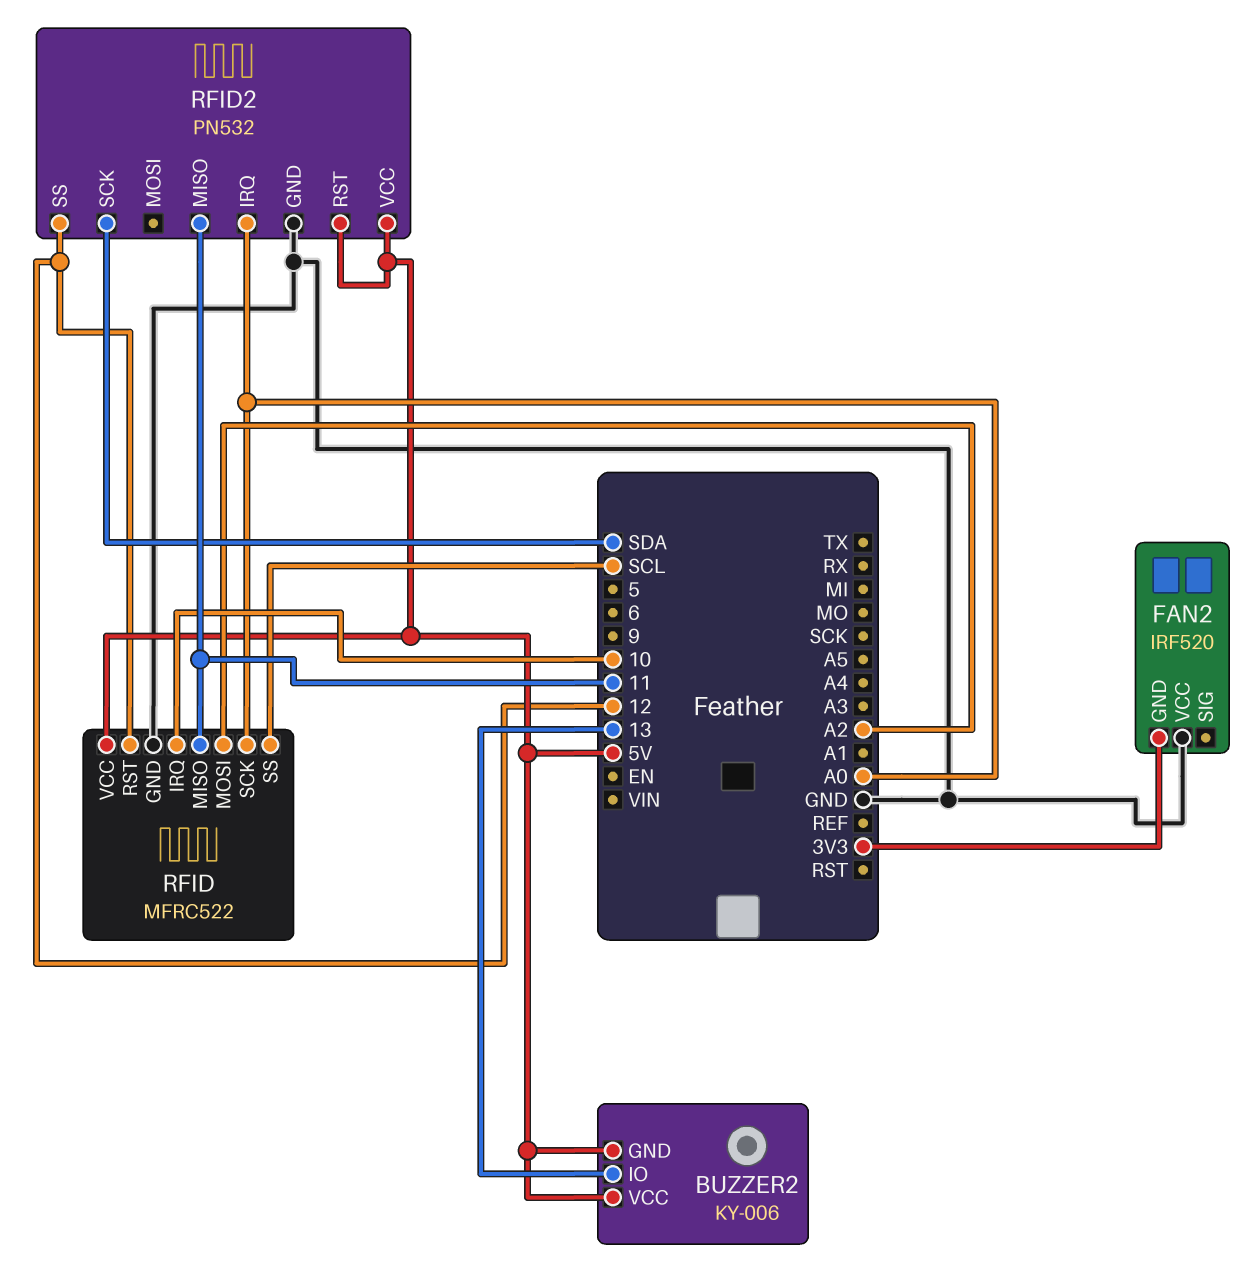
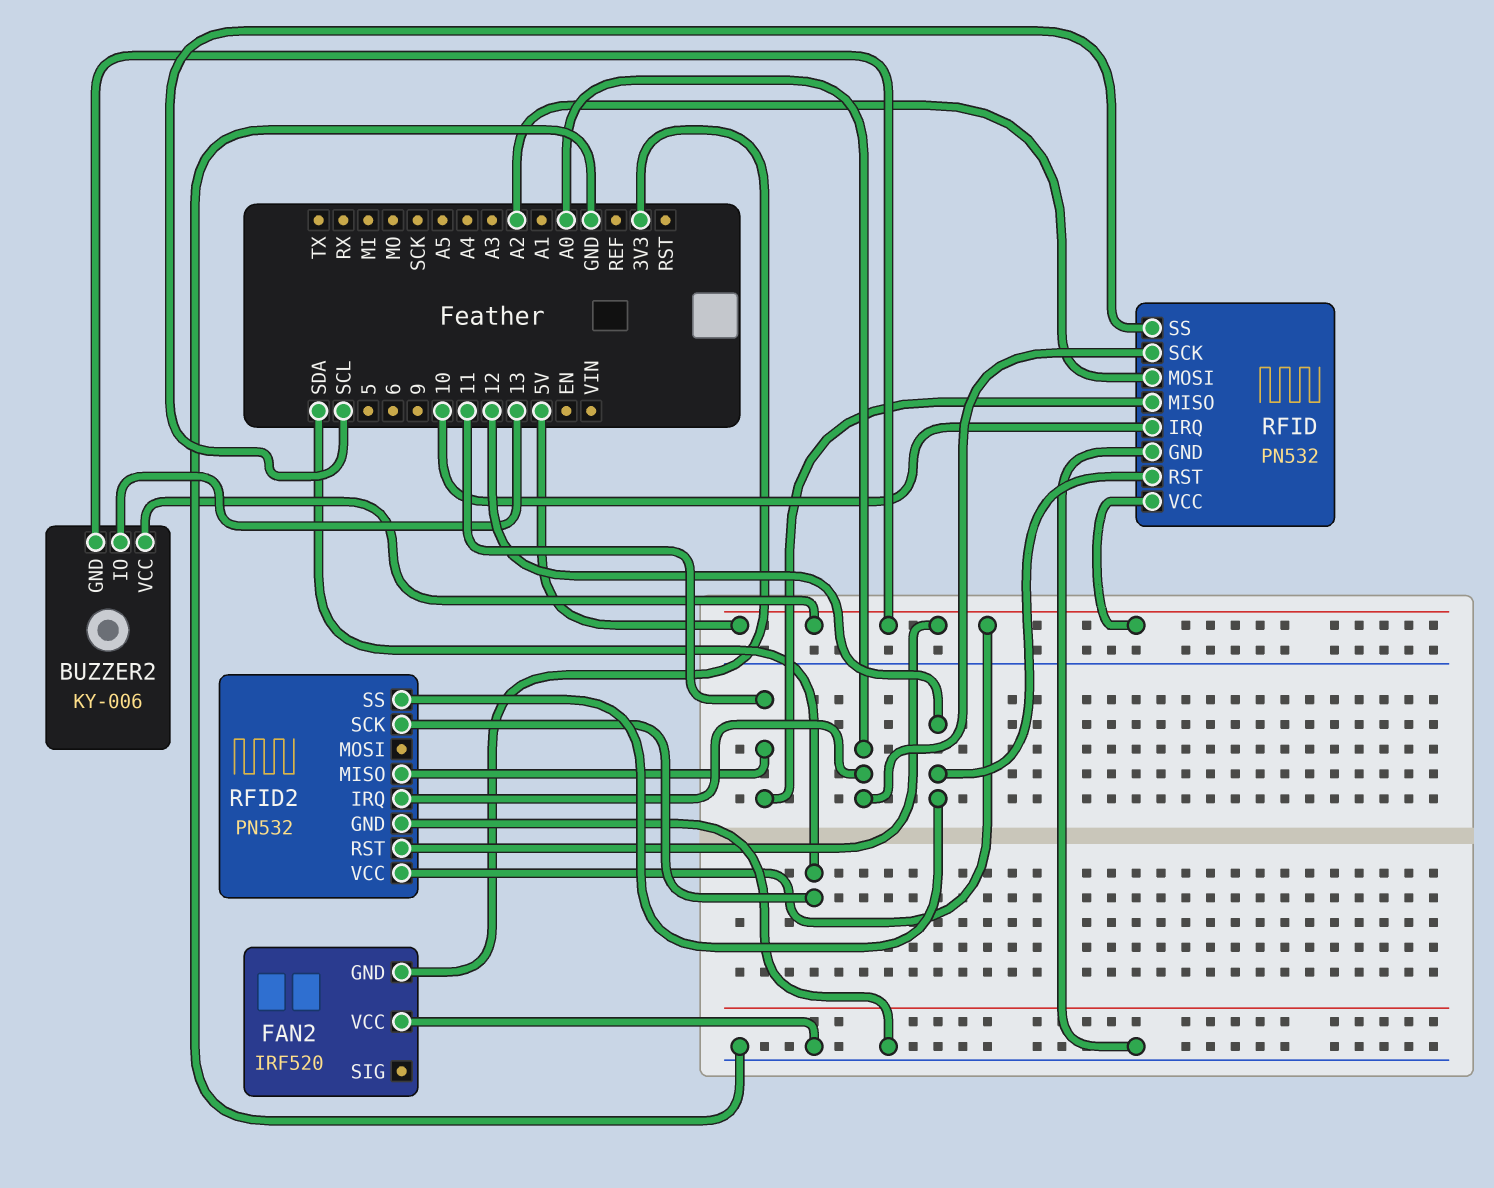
RFID: MFRC522 -> PN532

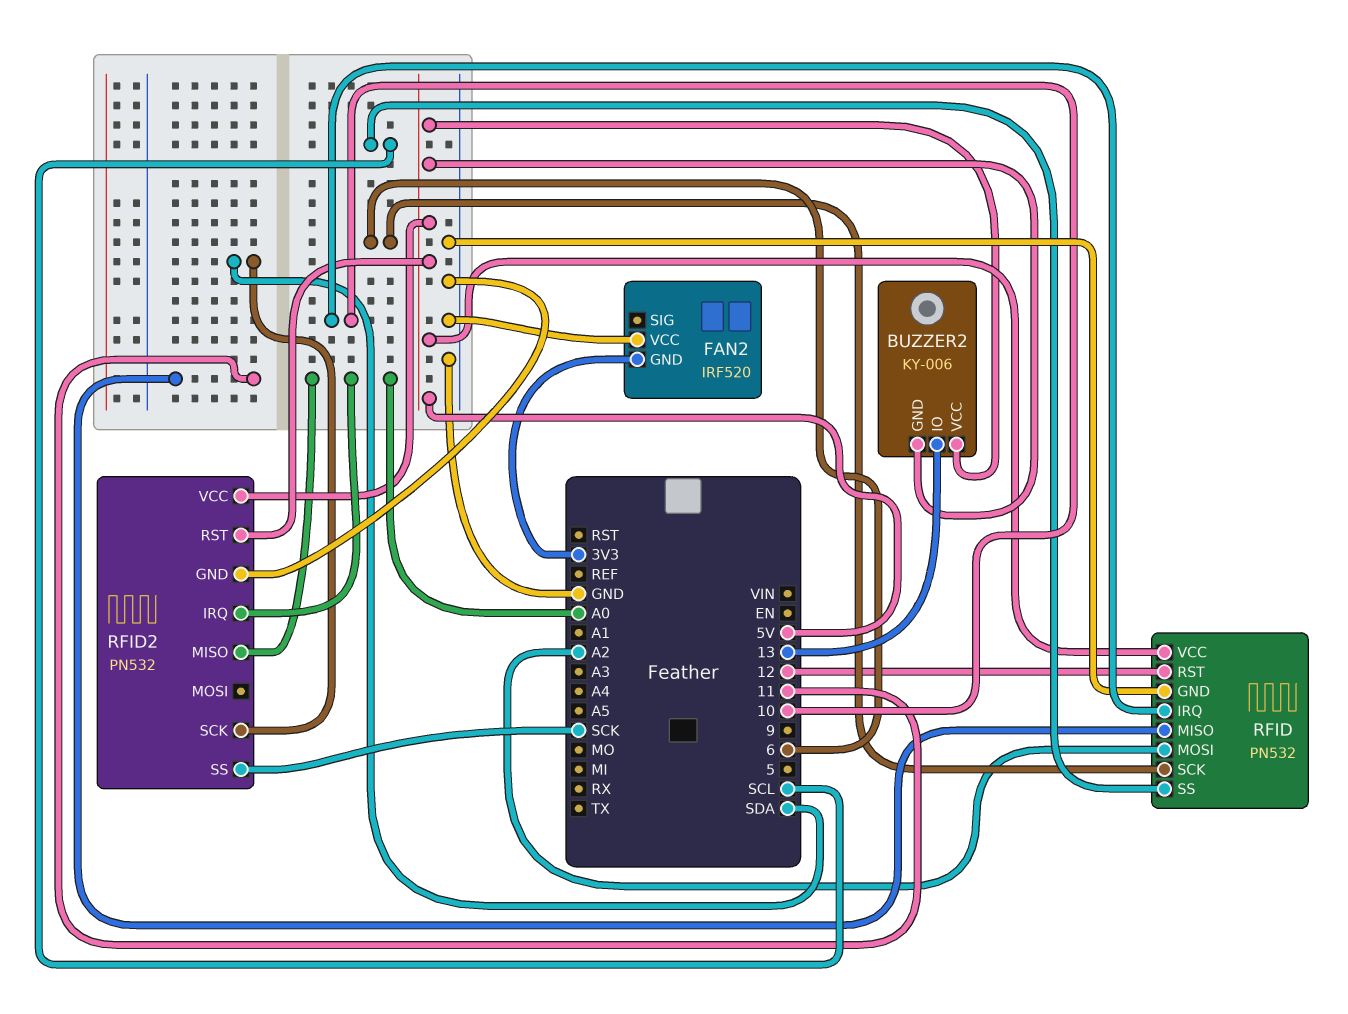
RFID pin SCK: A0 -> 6
RFID2 pin MISO: 11 -> A0
RFID2 pin SS: 12 -> SCK

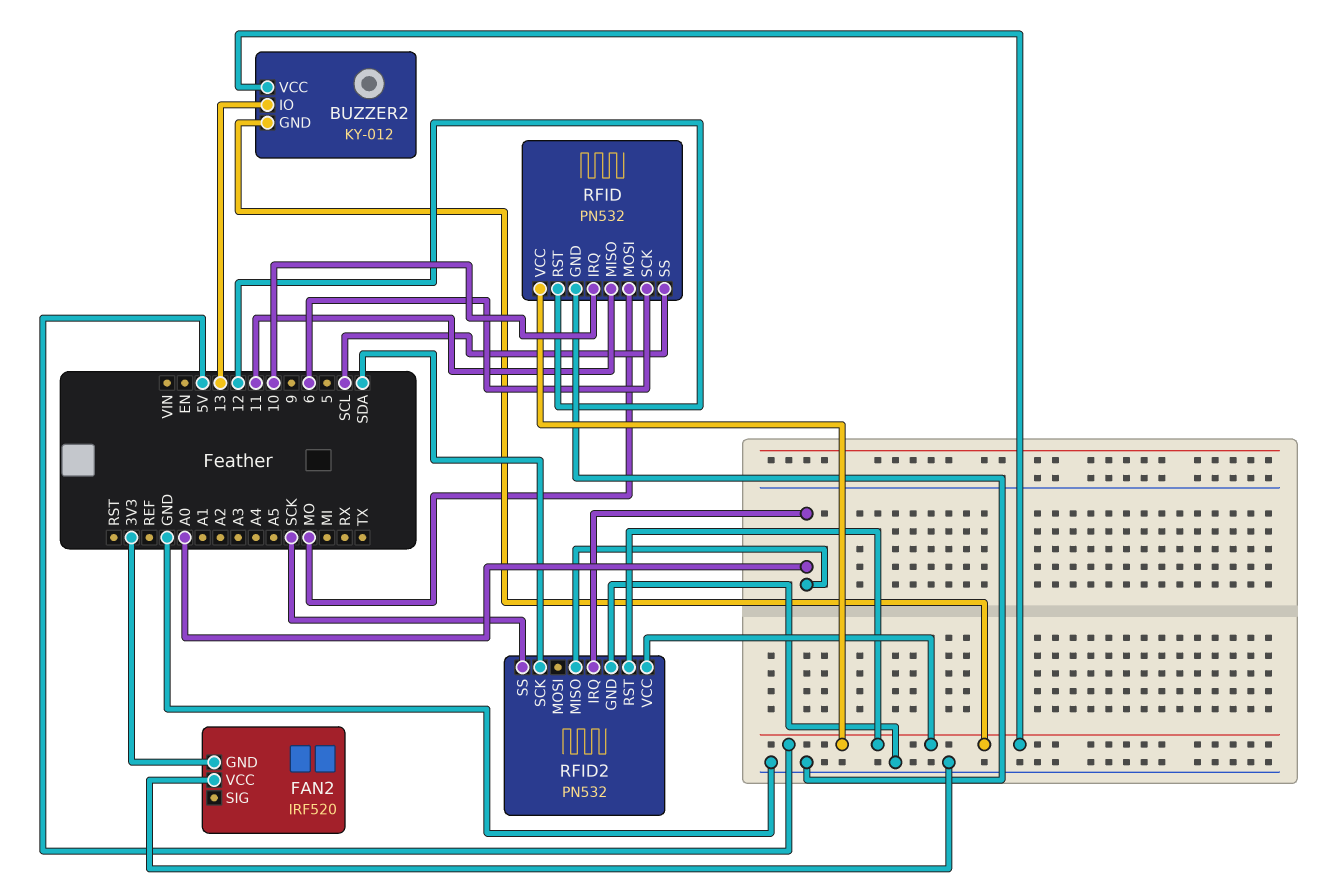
BUZZER2: KY-006 -> KY-012
RFID pin MOSI: A2 -> MO

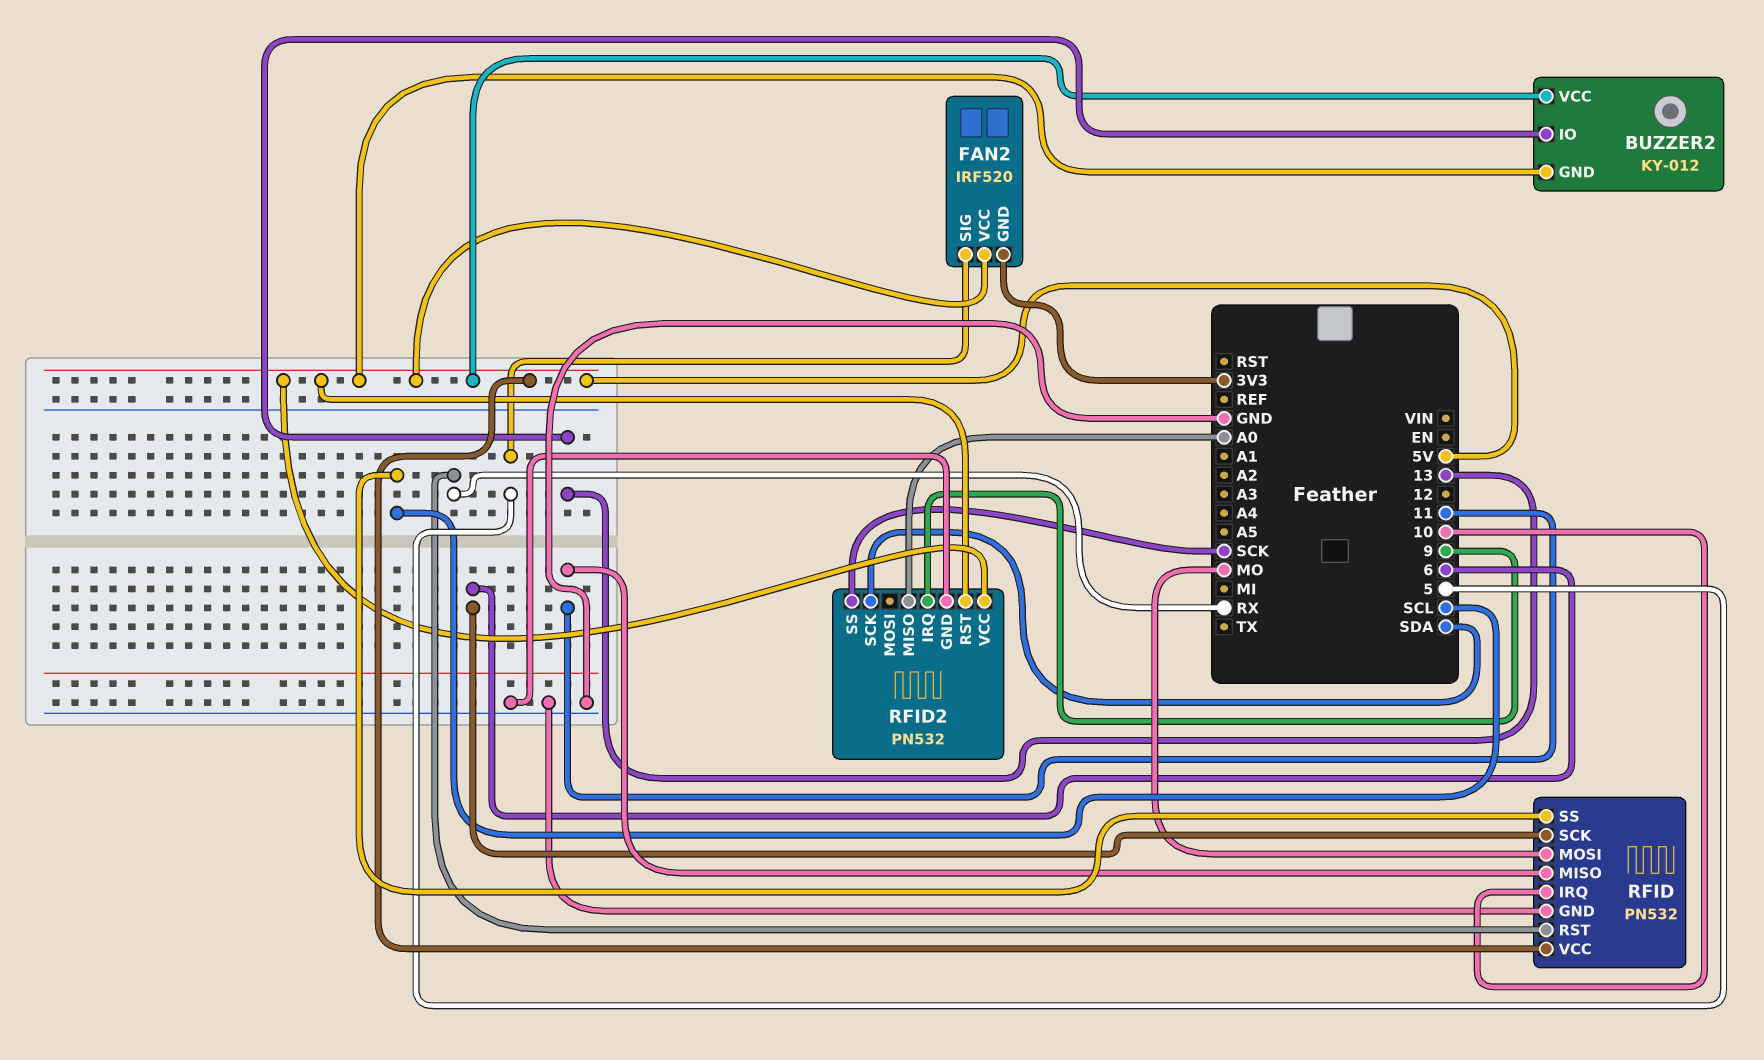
FAN2 pin SIG: none -> 5
FAN2 pin VCC: GND -> 5V
RFID pin RST: 12 -> RX
RFID2 pin IRQ: A0 -> 9

